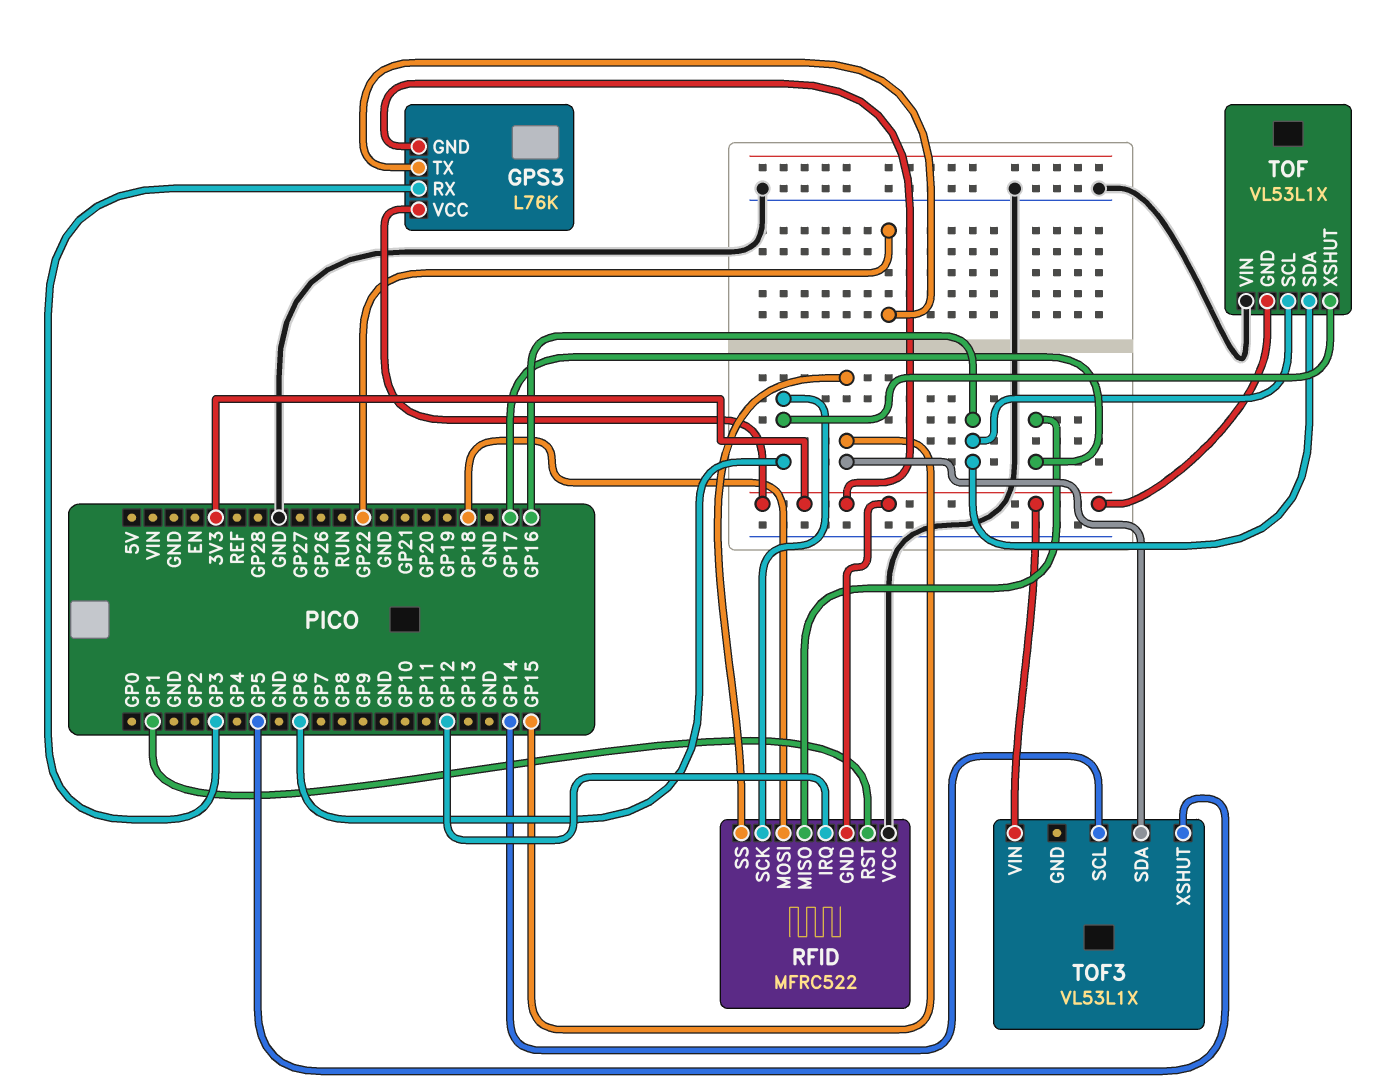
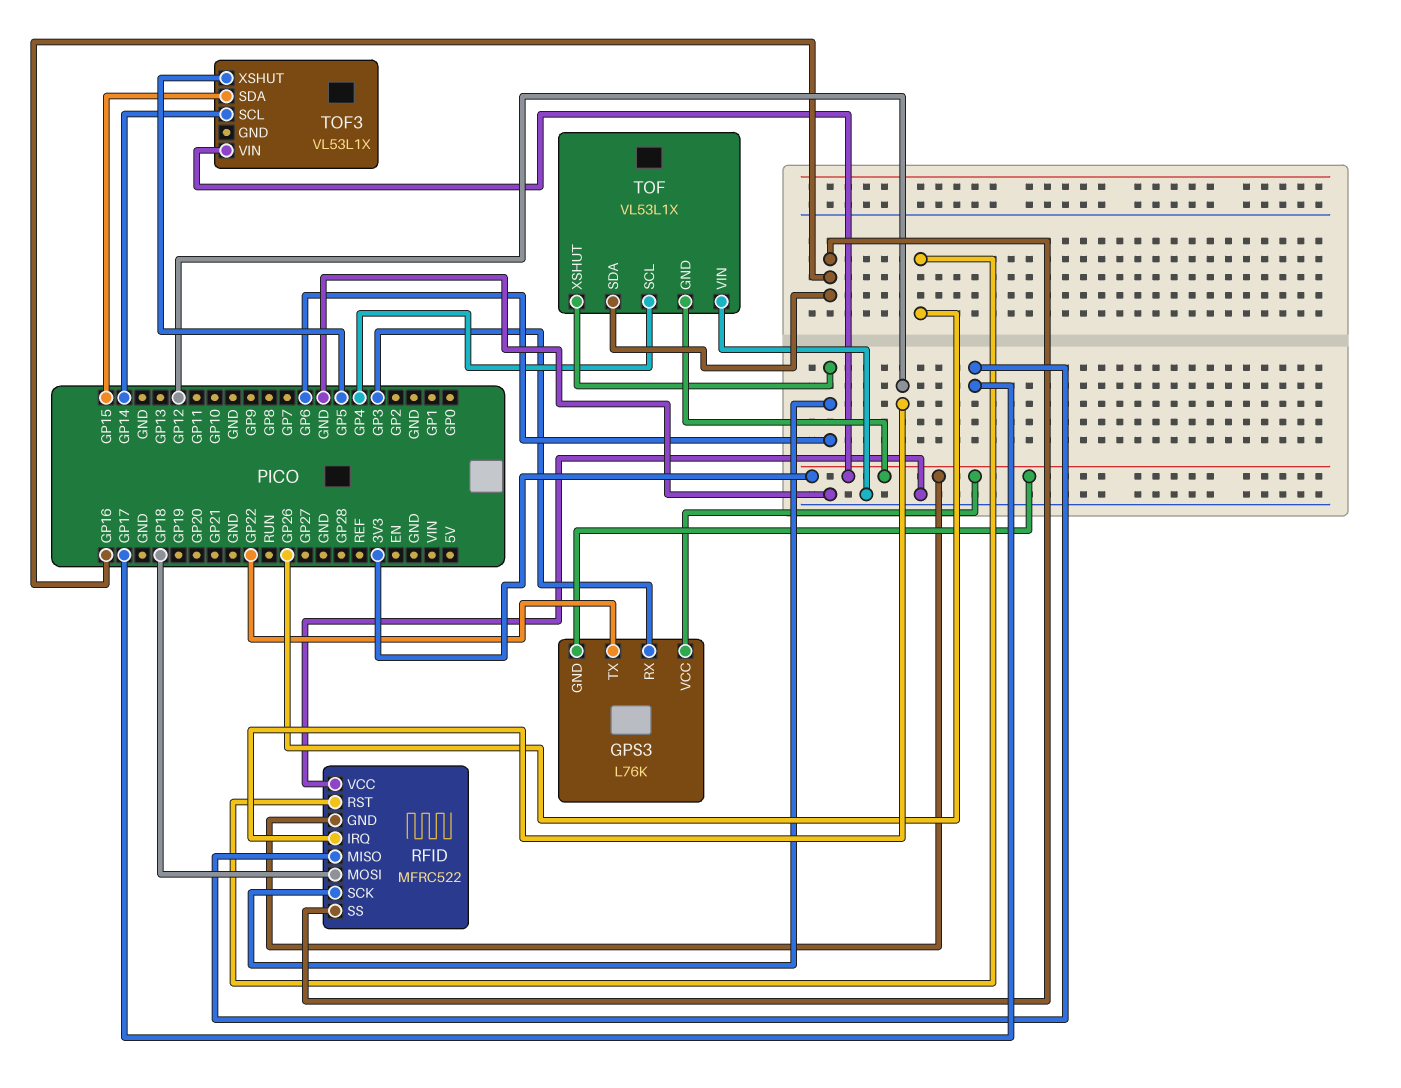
RFID pin RST: GP1 -> GP26
RFID pin SS: GP15 -> GP16
TOF pin SCL: GP16 -> GP4

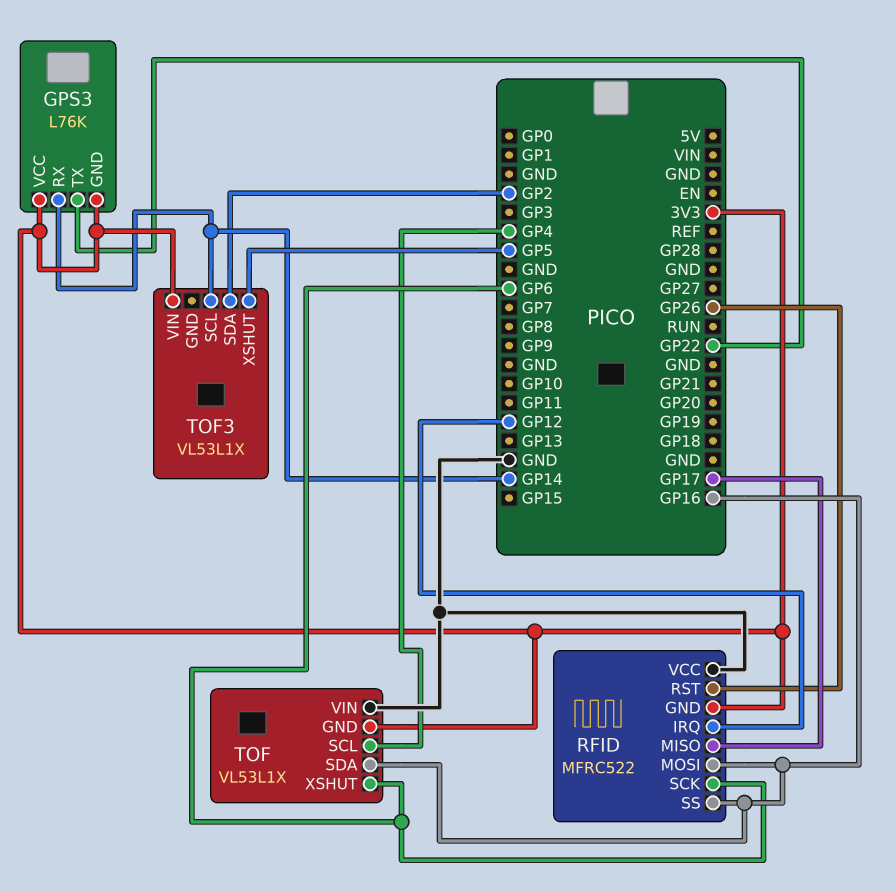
GPS3 pin RX: GP3 -> GP14
RFID pin MOSI: GP18 -> GP16
TOF3 pin SDA: GP15 -> GP2

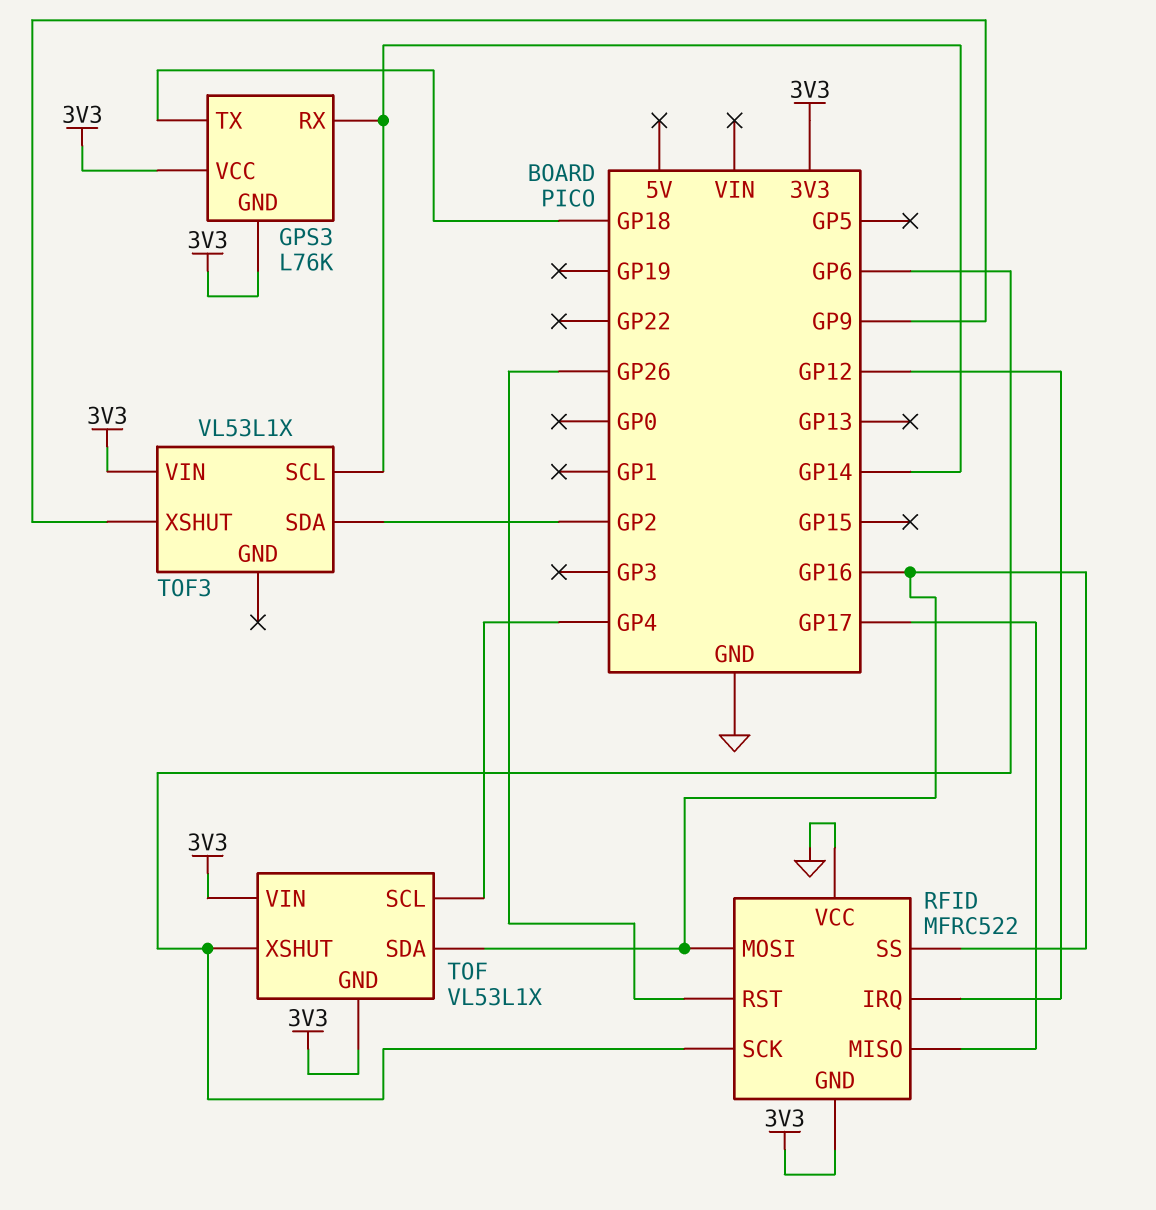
GPS3 pin TX: GP22 -> GP18
TOF pin VIN: GND -> 3V3
TOF3 pin XSHUT: GP5 -> GP9

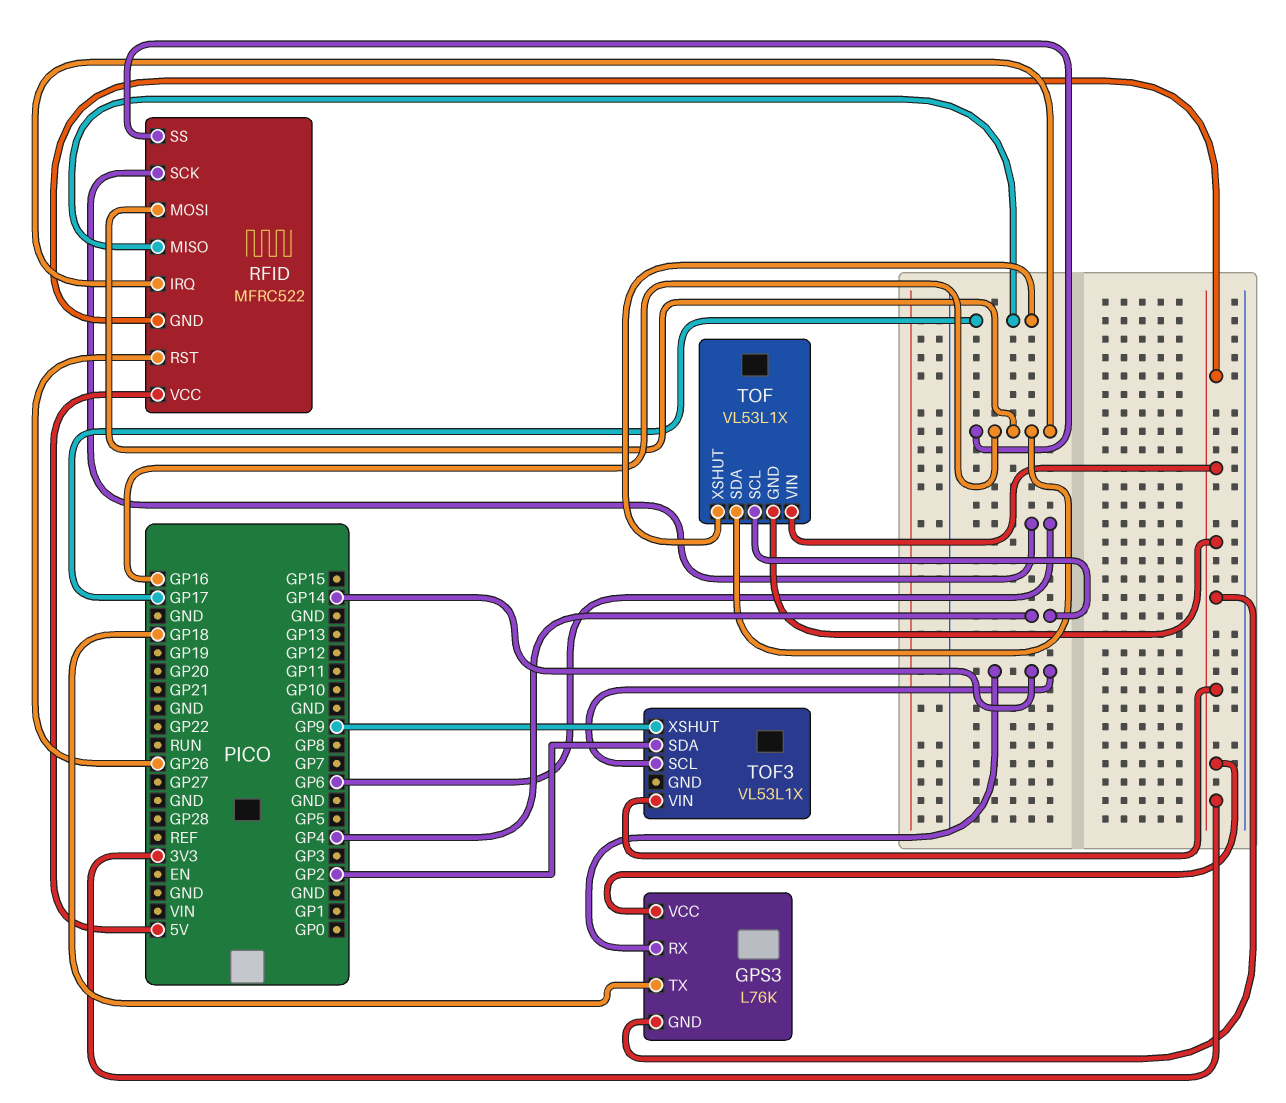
RFID pin IRQ: GP12 -> GP16
RFID pin VCC: GND -> 5V
TOF pin XSHUT: GP6 -> GP17

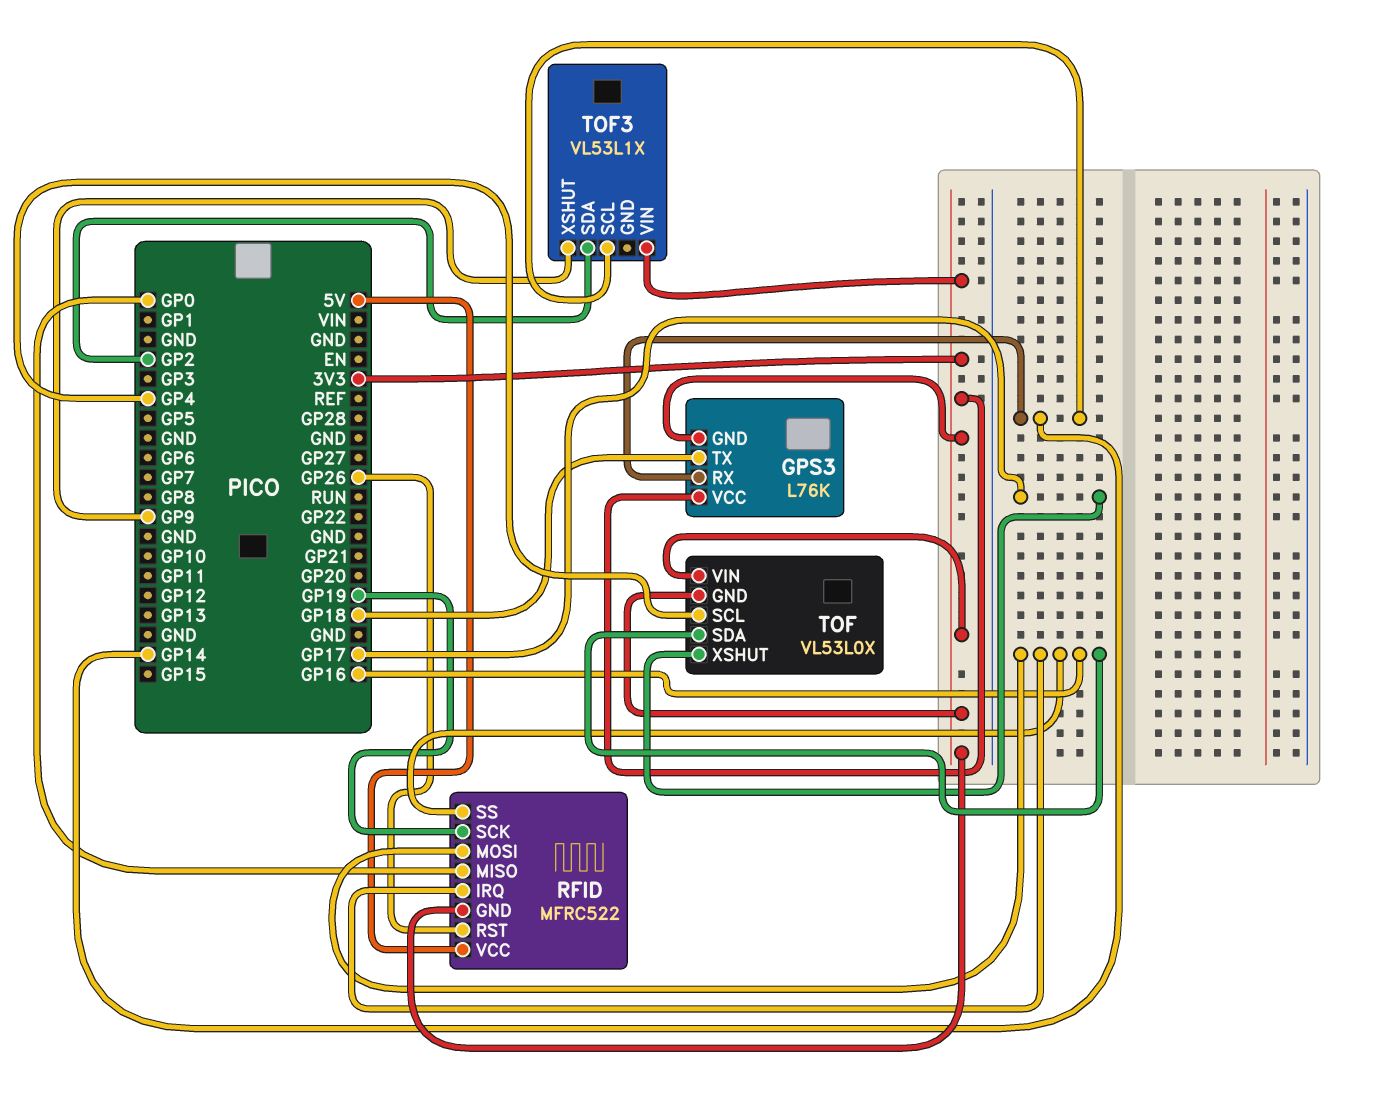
RFID pin MISO: GP17 -> GP0
RFID pin SCK: GP6 -> GP19
TOF: VL53L1X -> VL53L0X

